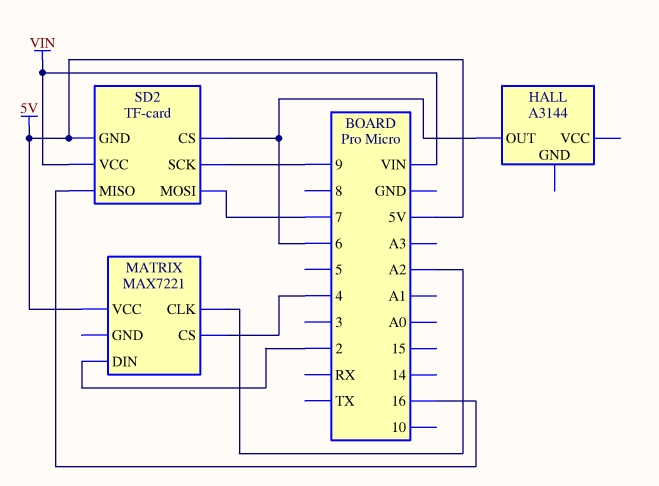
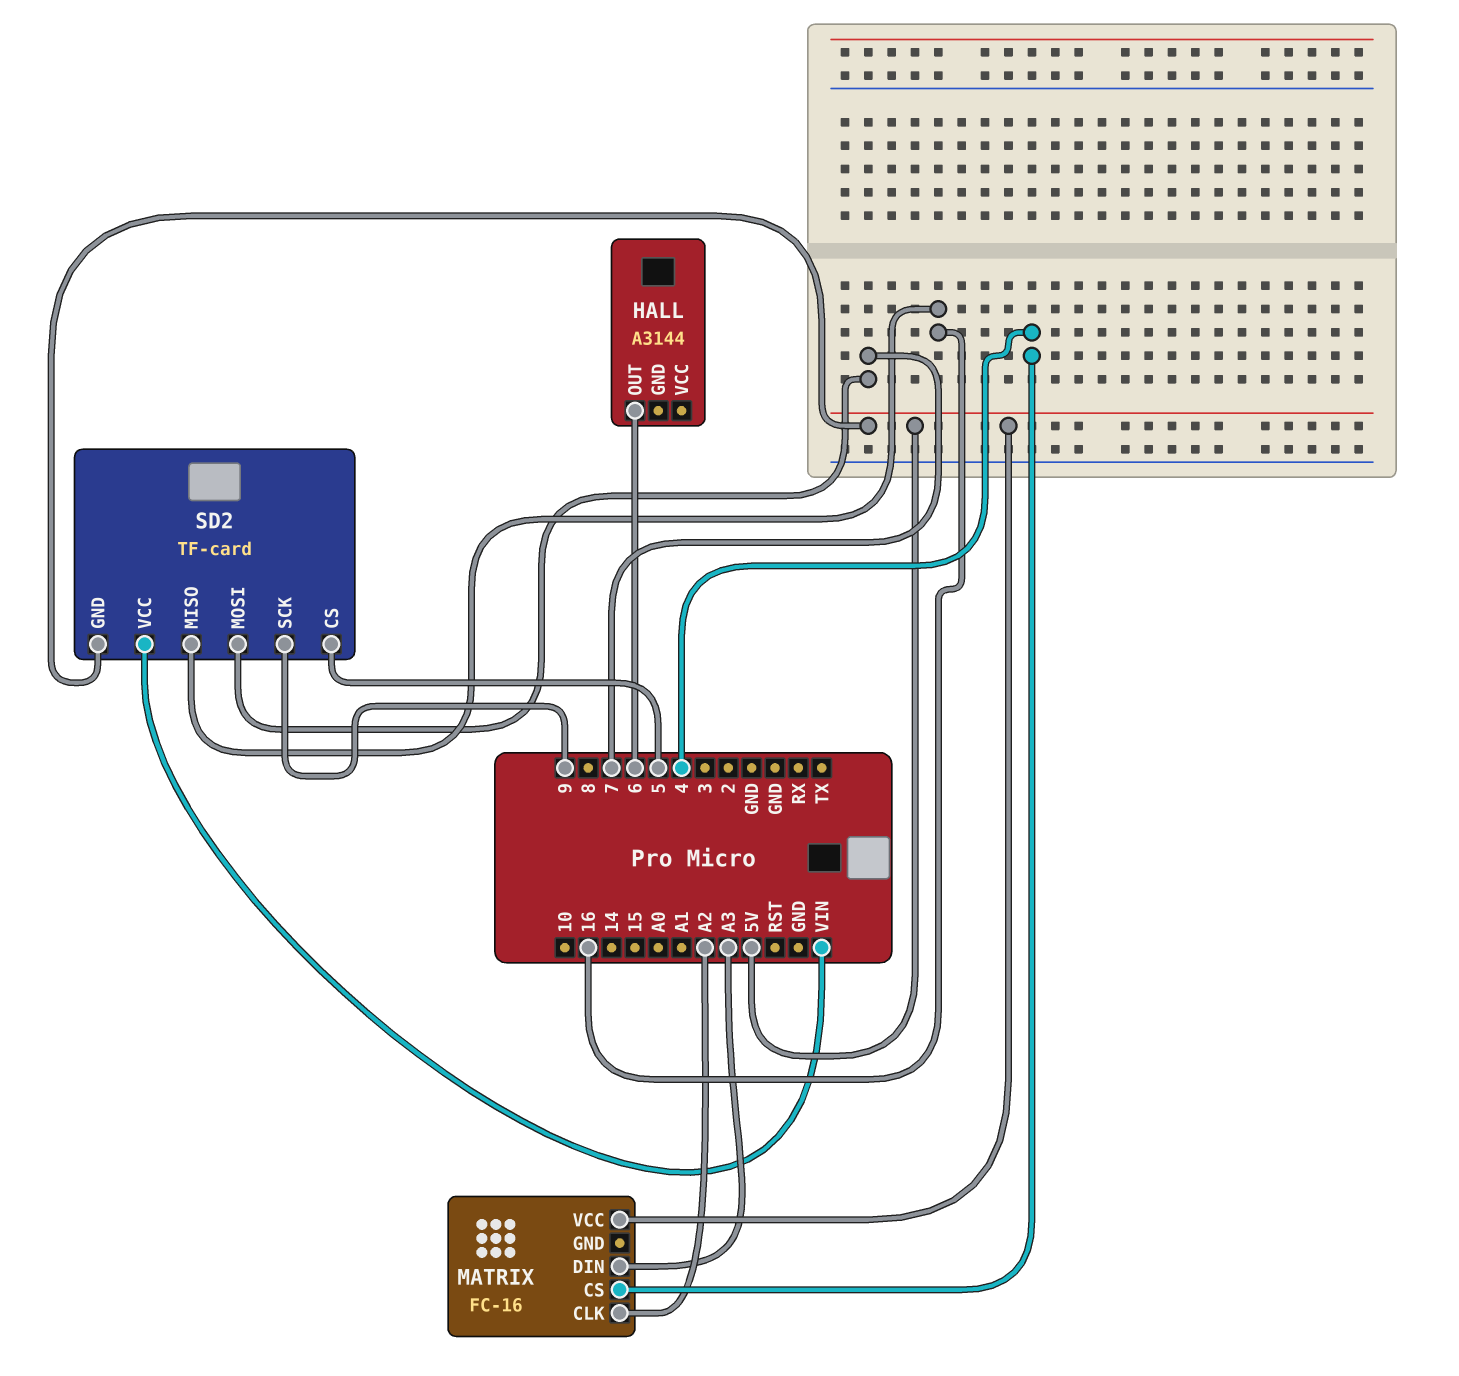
MATRIX: MAX7221 -> FC-16
MATRIX pin DIN: 2 -> A3
SD2 pin CS: 6 -> 5

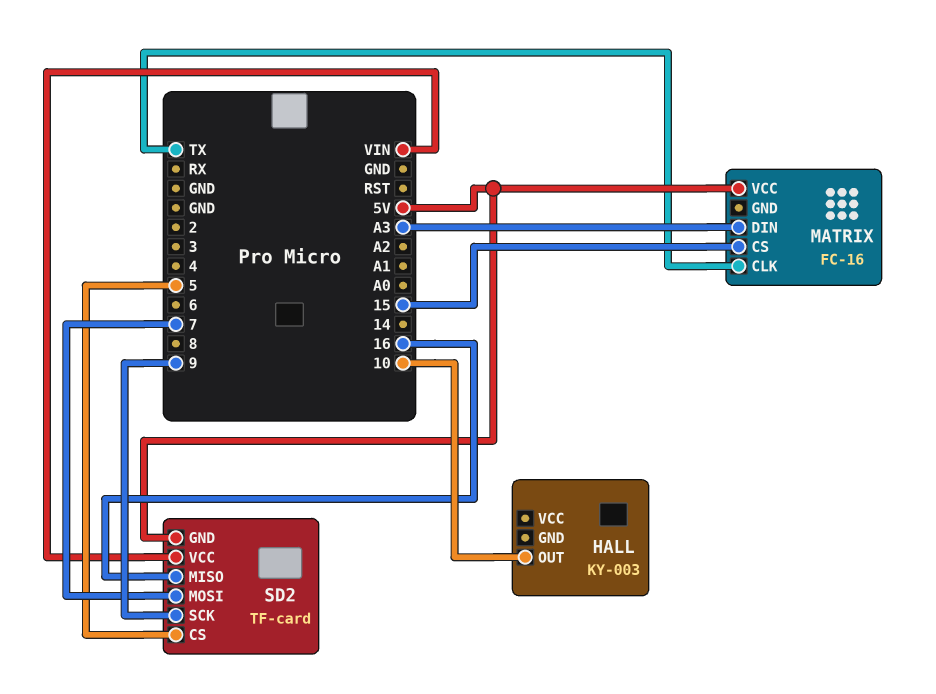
HALL: A3144 -> KY-003
HALL pin OUT: 6 -> 10
MATRIX pin CLK: A2 -> TX
MATRIX pin CS: 4 -> 15

